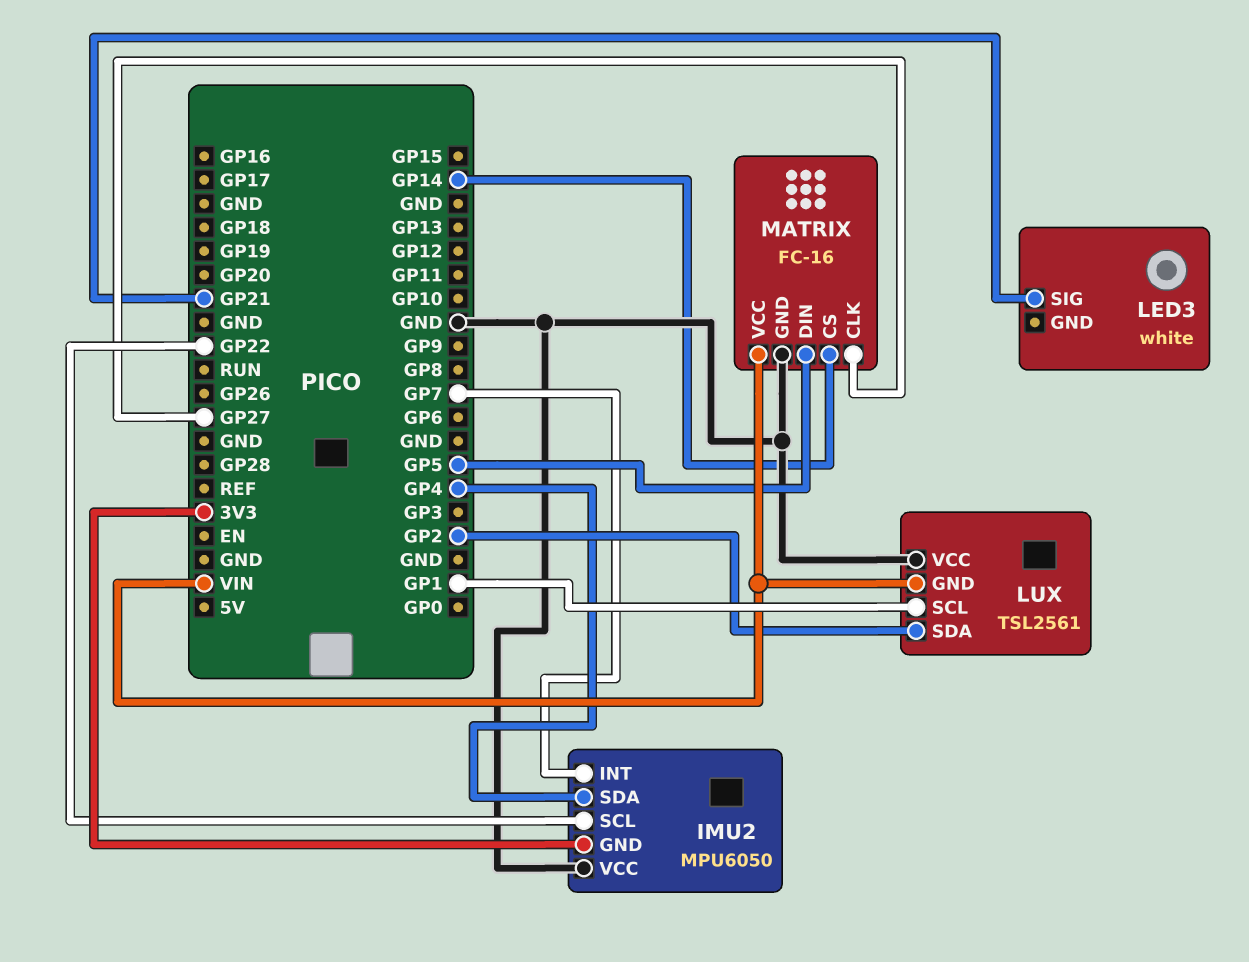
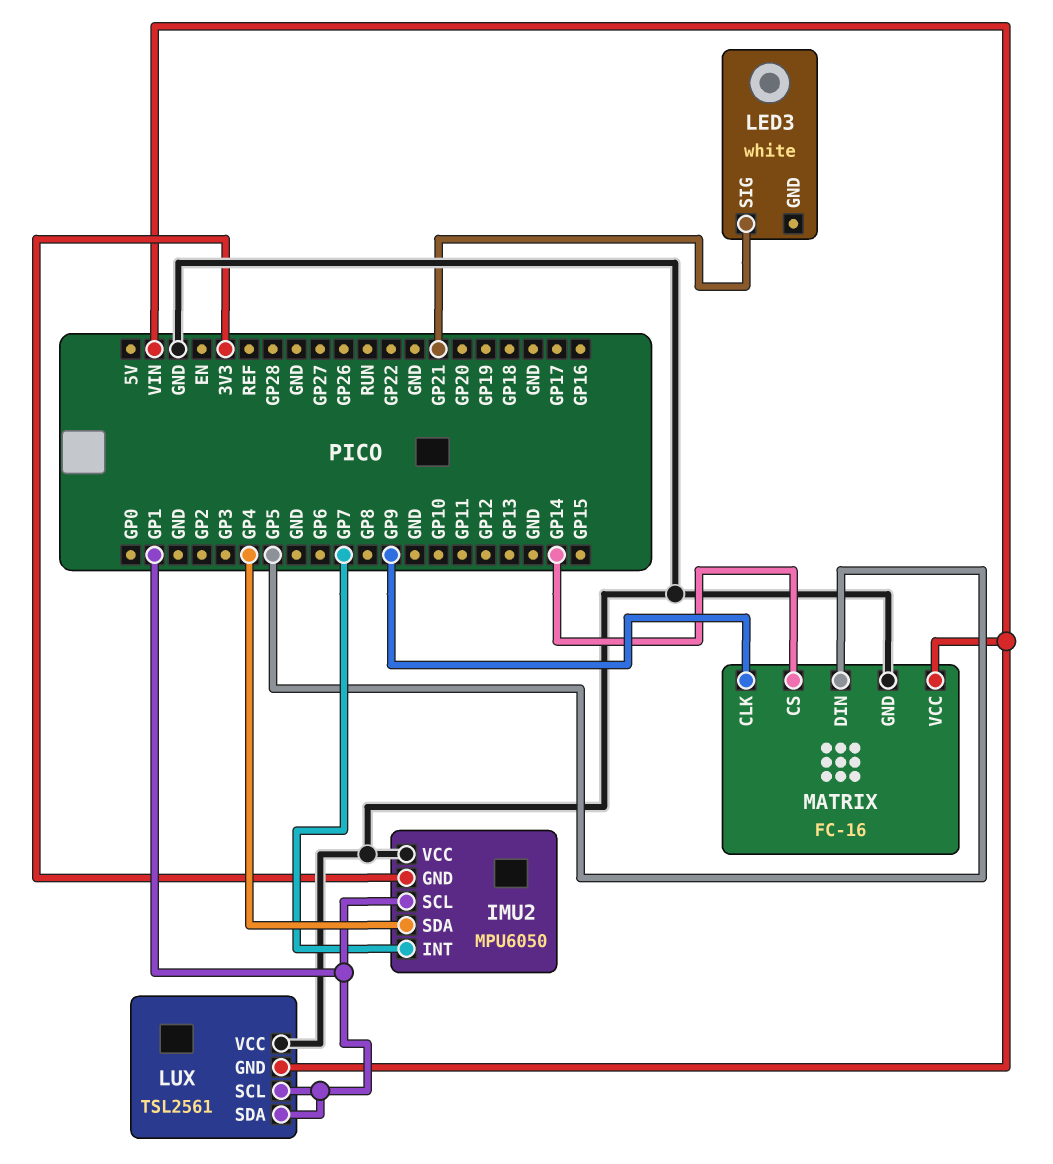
IMU2 pin SCL: GP22 -> GP1
LUX pin SDA: GP2 -> GP1
MATRIX pin CLK: GP27 -> GP9

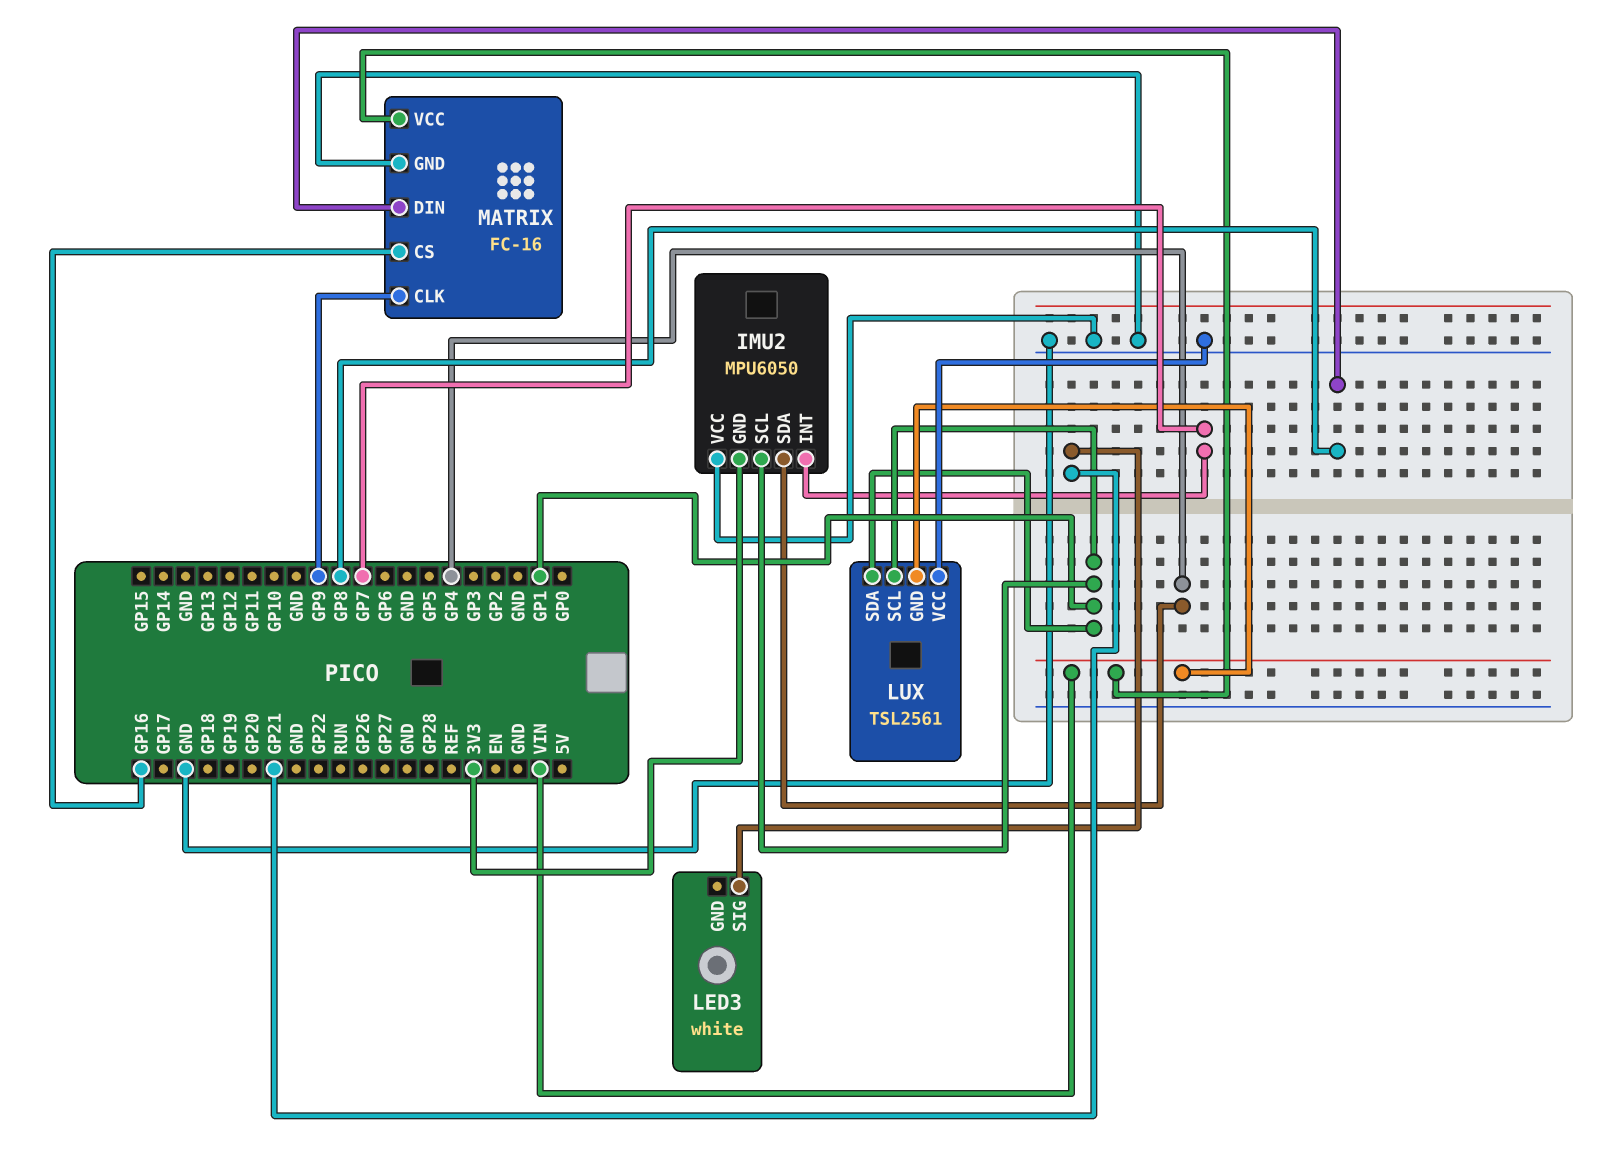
MATRIX pin CS: GP14 -> GP16
MATRIX pin DIN: GP5 -> GP8

